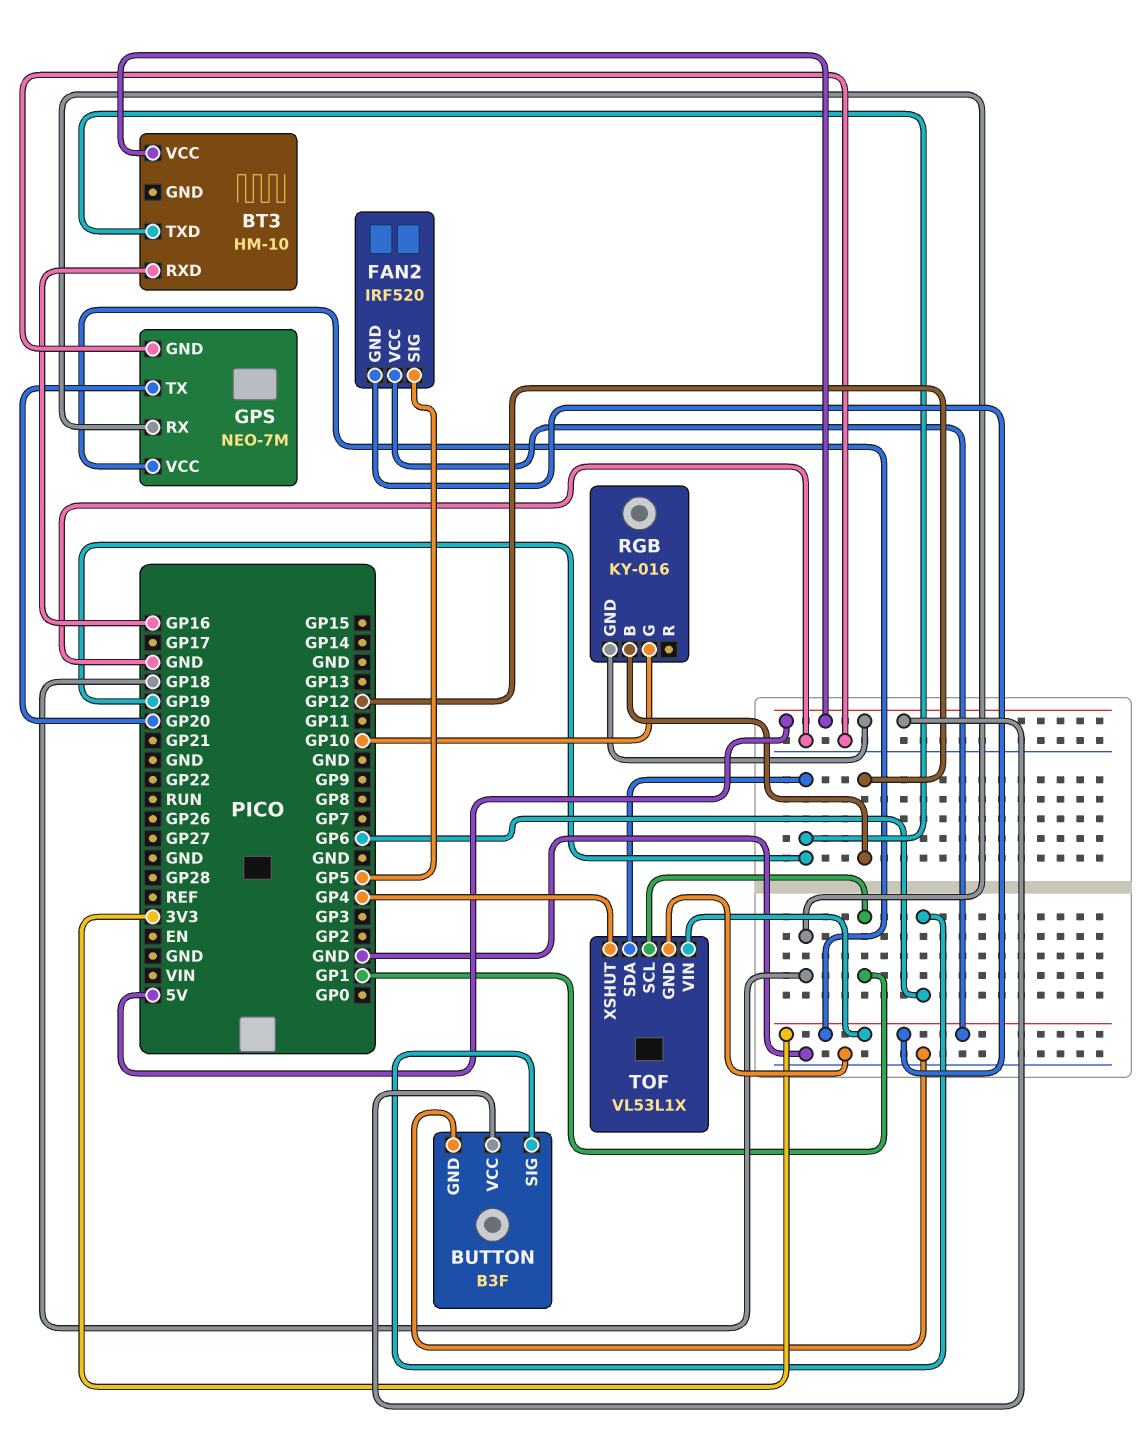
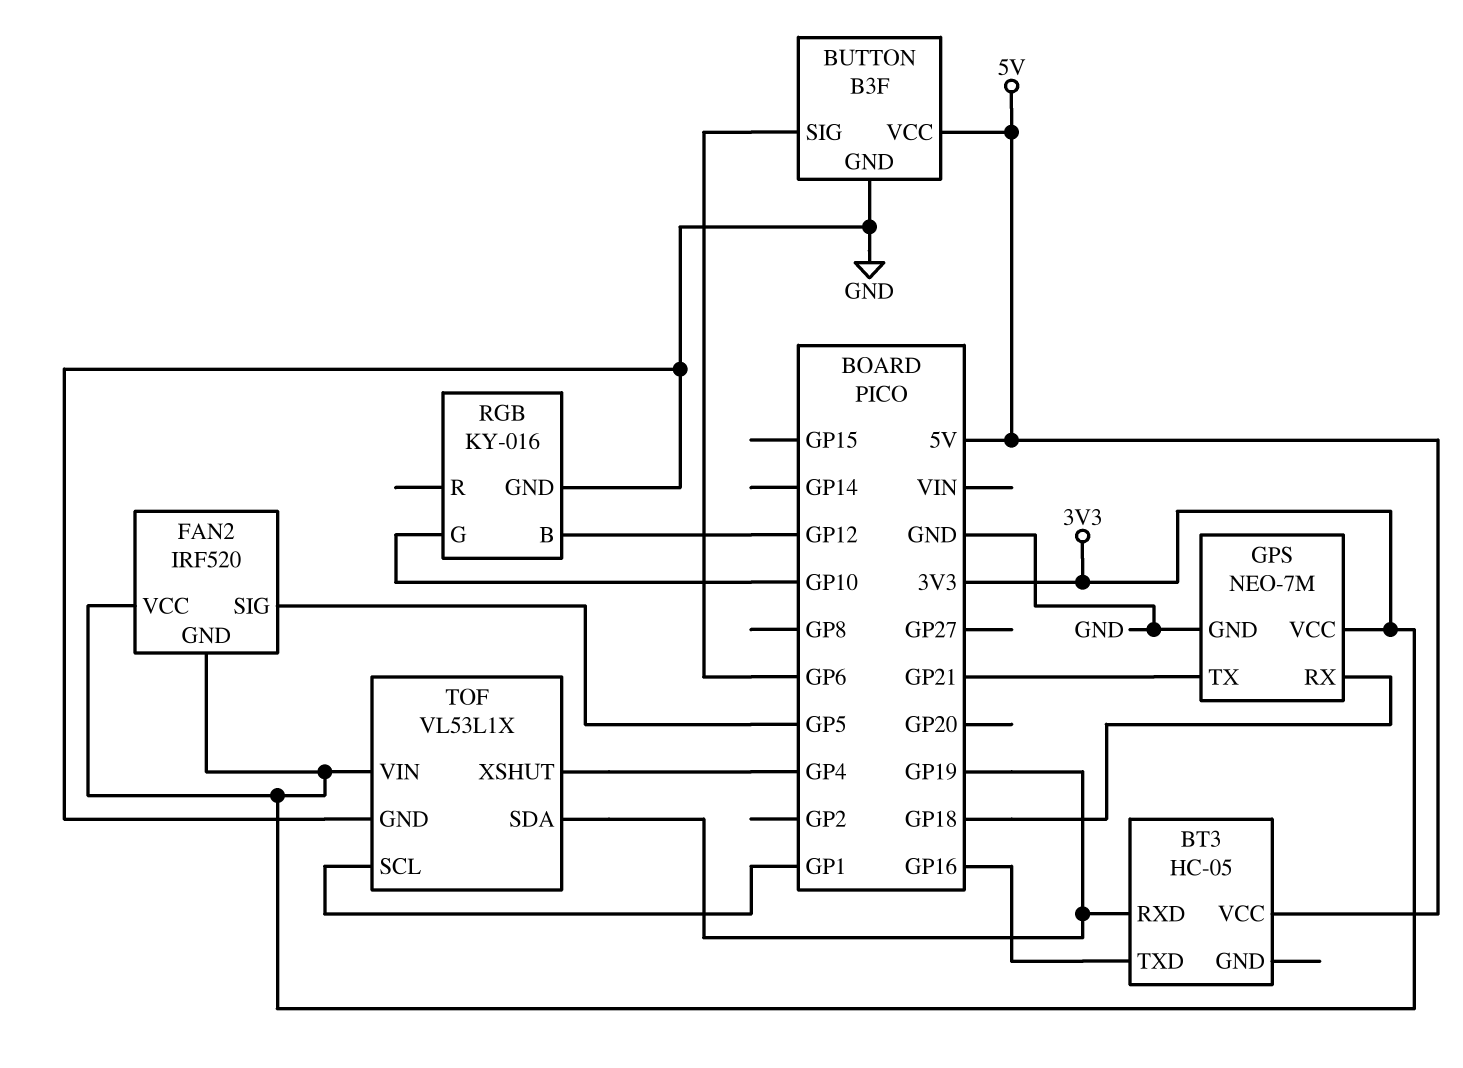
BT3: HM-10 -> HC-05
BT3 pin RXD: GP16 -> GP19
BT3 pin TXD: GP19 -> GP16
GPS pin TX: GP20 -> GP21
RGB pin GND: 5V -> GND

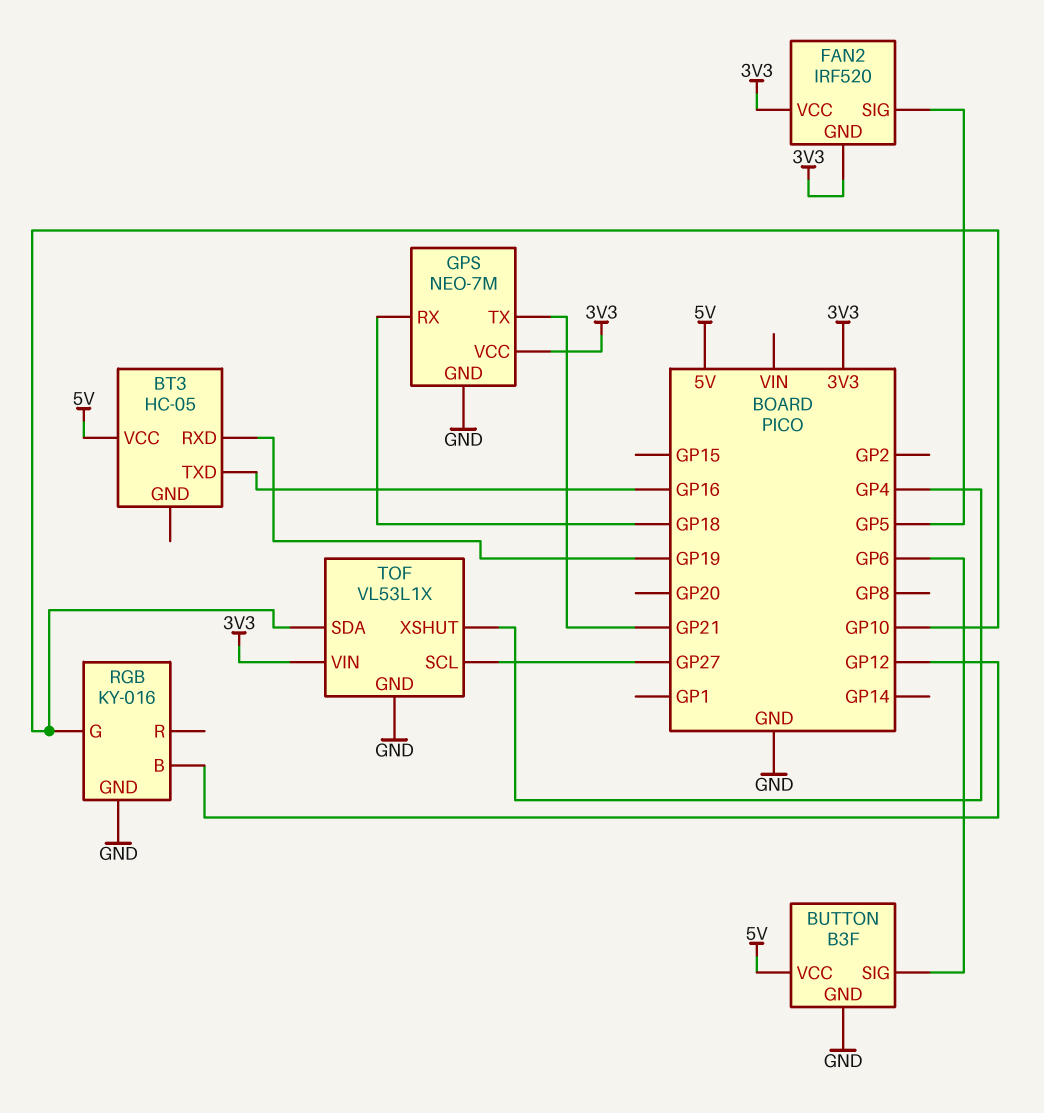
TOF pin SCL: GP1 -> GP27
TOF pin SDA: GP19 -> GP10

